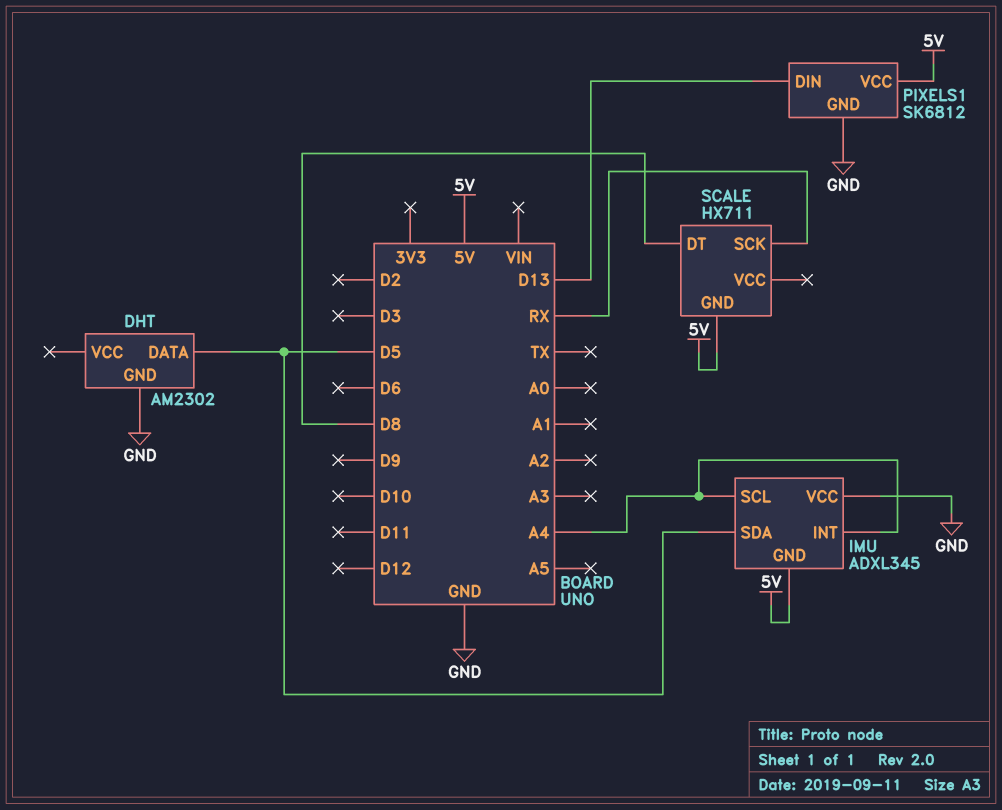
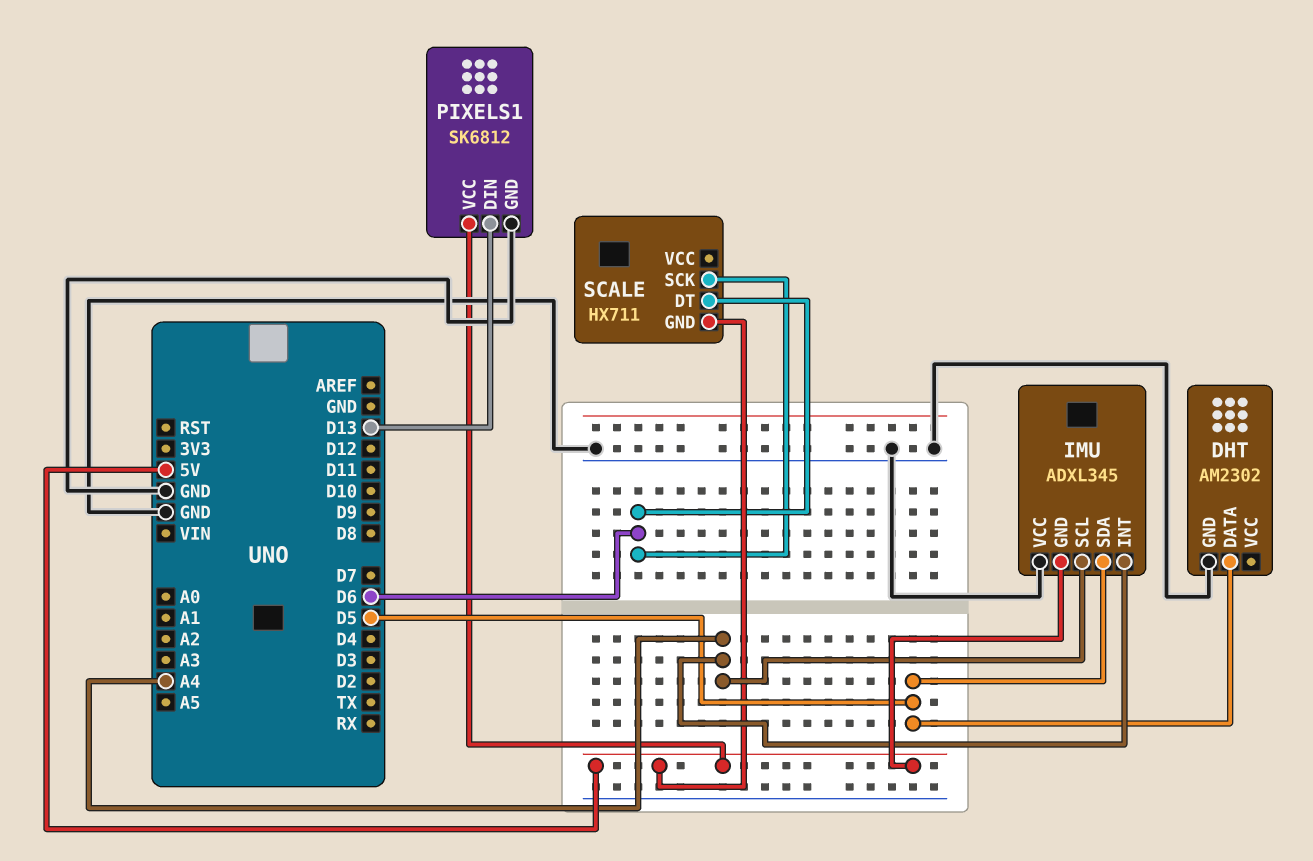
SCALE pin DT: D8 -> D6
SCALE pin SCK: RX -> D6

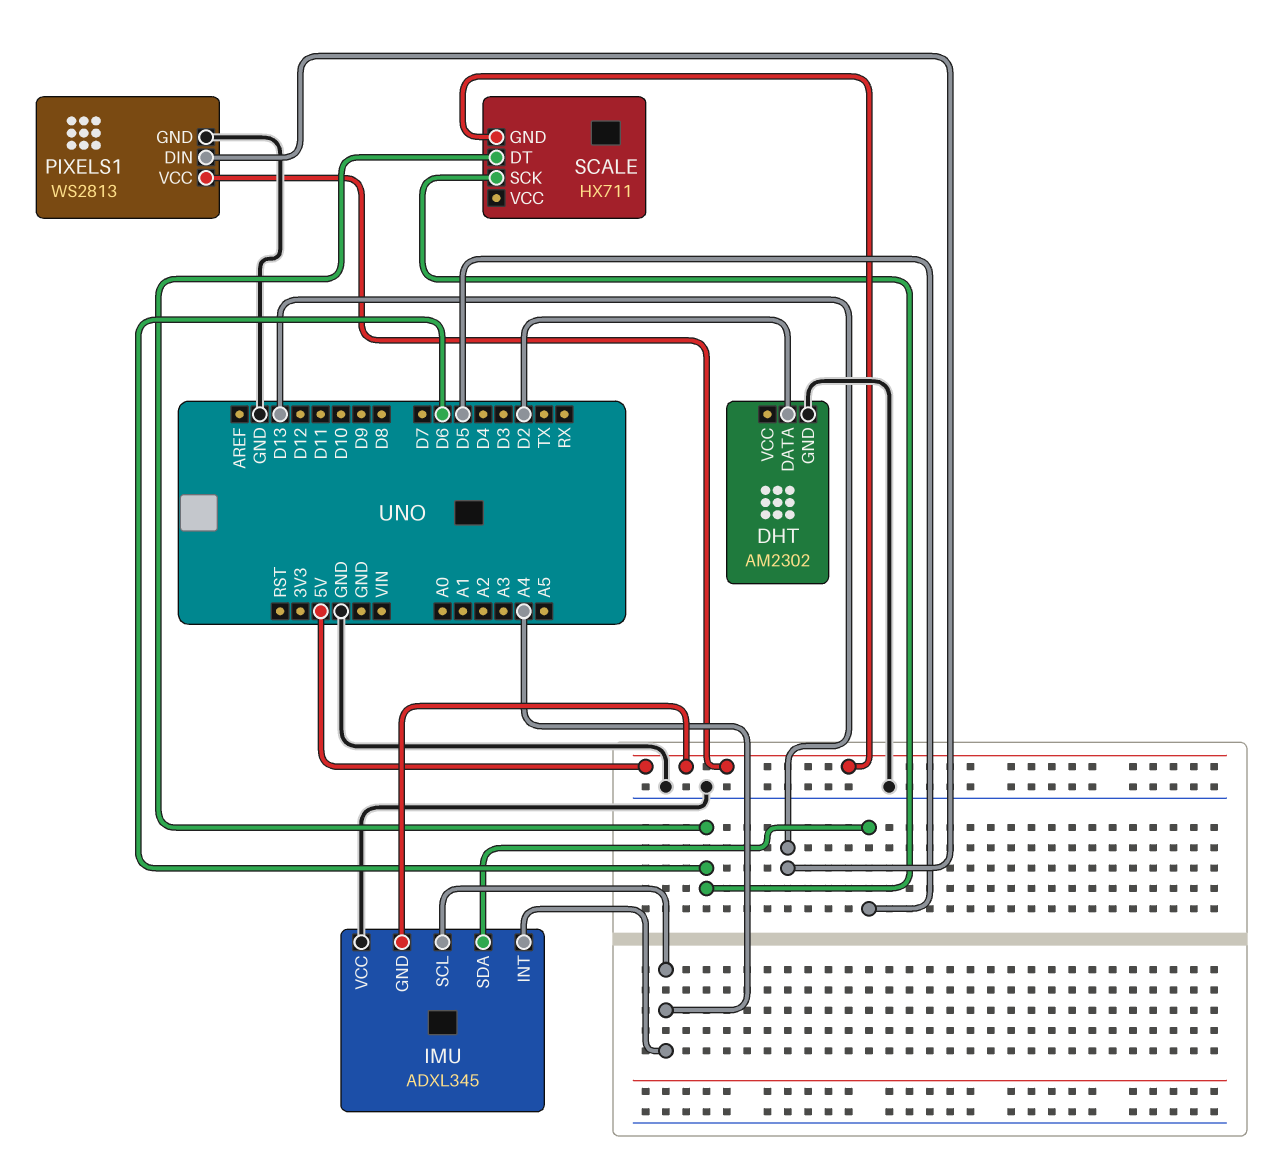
DHT pin DATA: D5 -> D2
PIXELS1: SK6812 -> WS2813

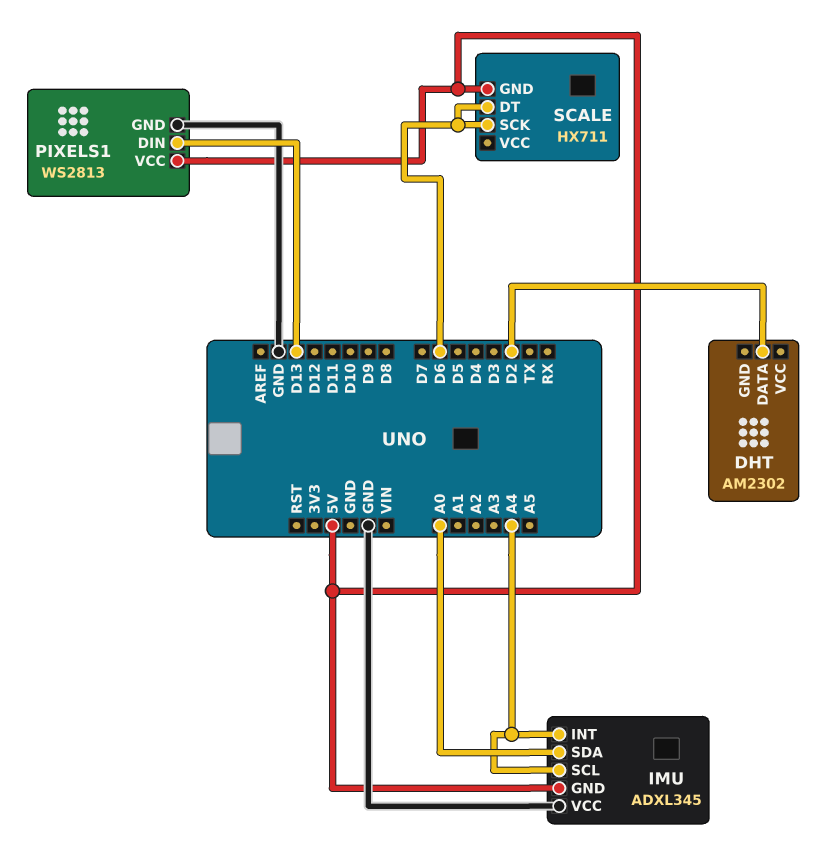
DHT pin GND: GND -> none
IMU pin SDA: D5 -> A0

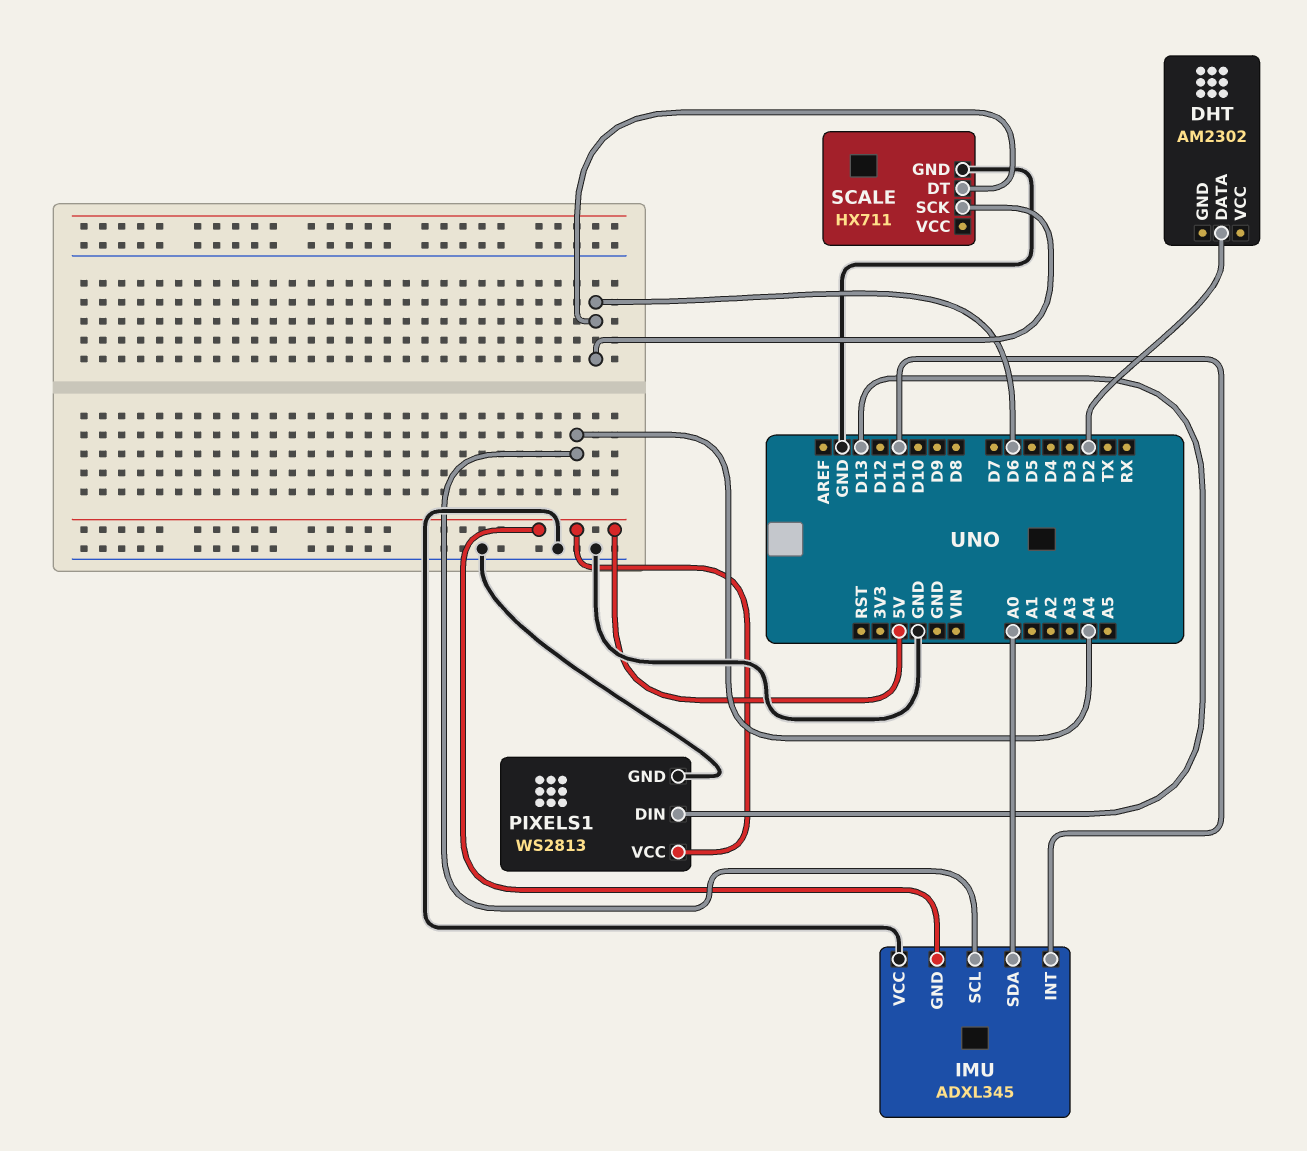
IMU pin INT: A4 -> D11
SCALE pin GND: 5V -> GND

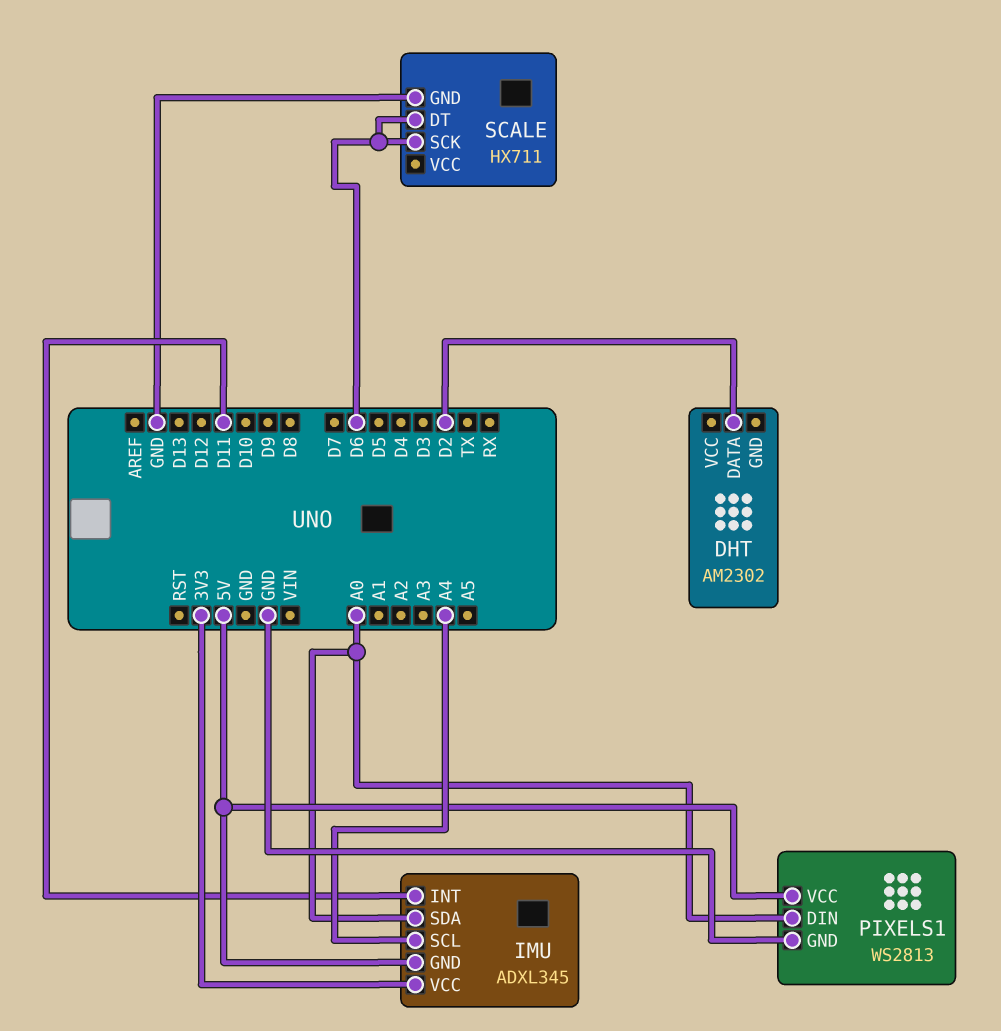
IMU pin VCC: GND -> 3V3
PIXELS1 pin DIN: D13 -> A0

